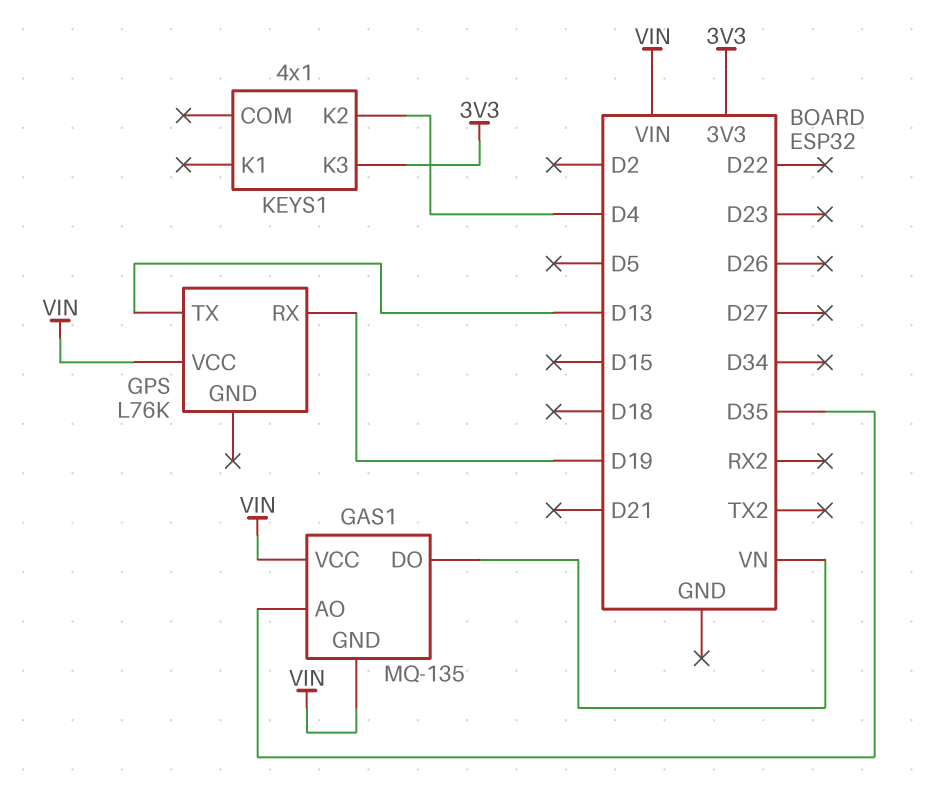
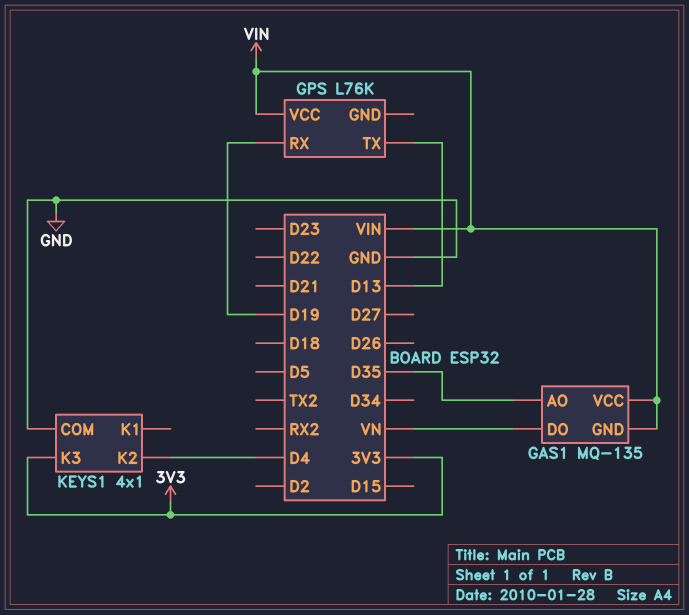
KEYS1 pin COM: none -> GND

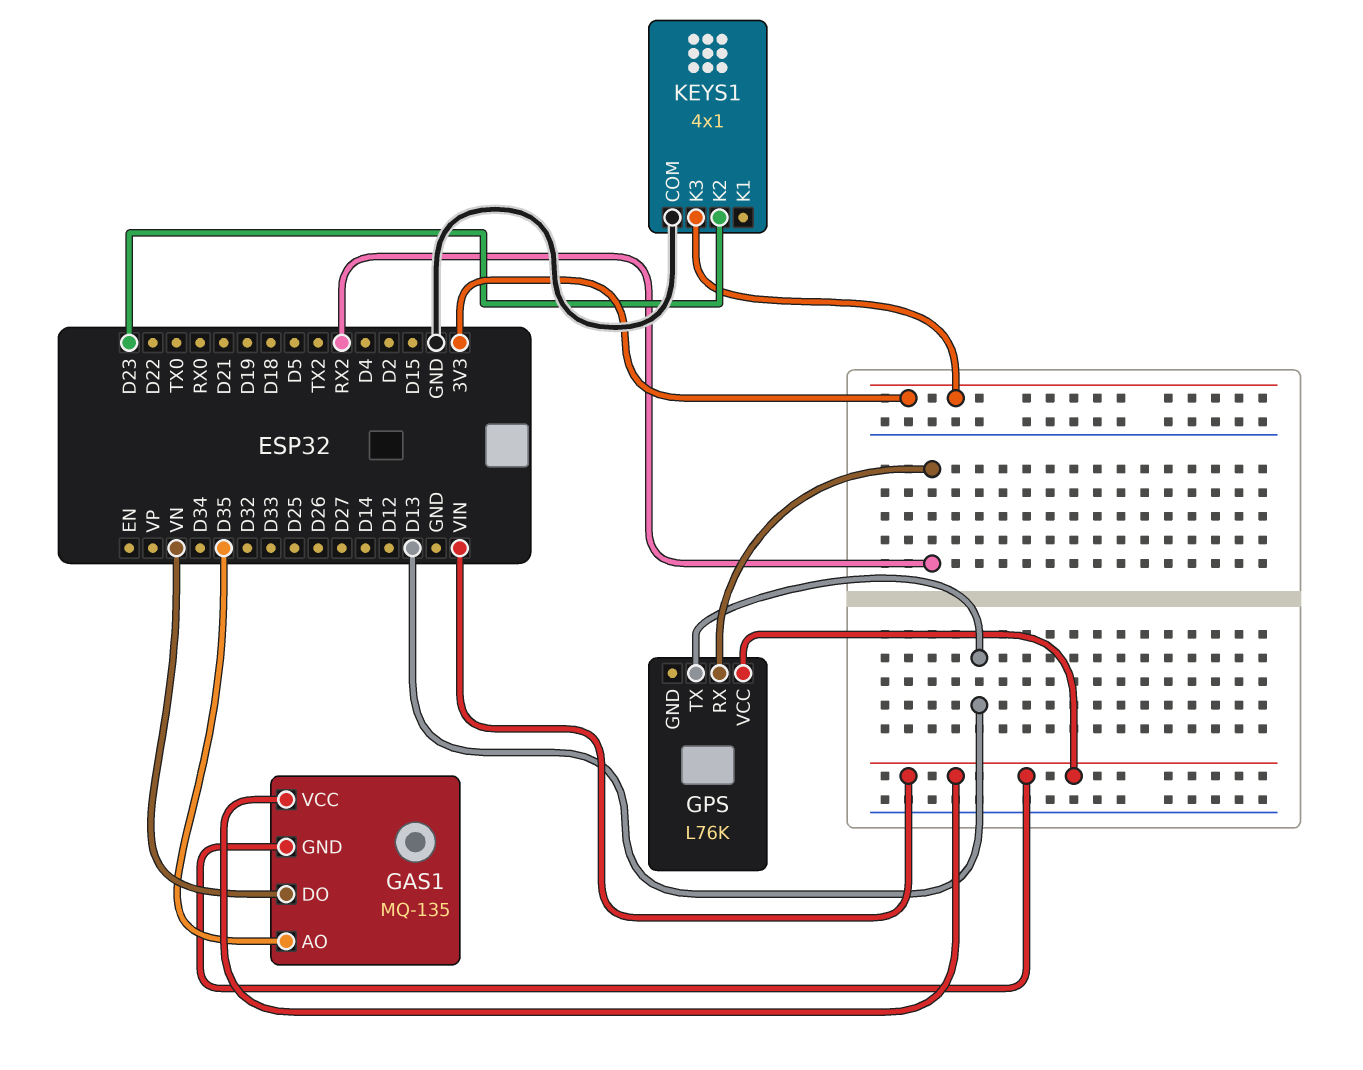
GPS pin RX: D19 -> RX2
KEYS1 pin K2: D4 -> D23

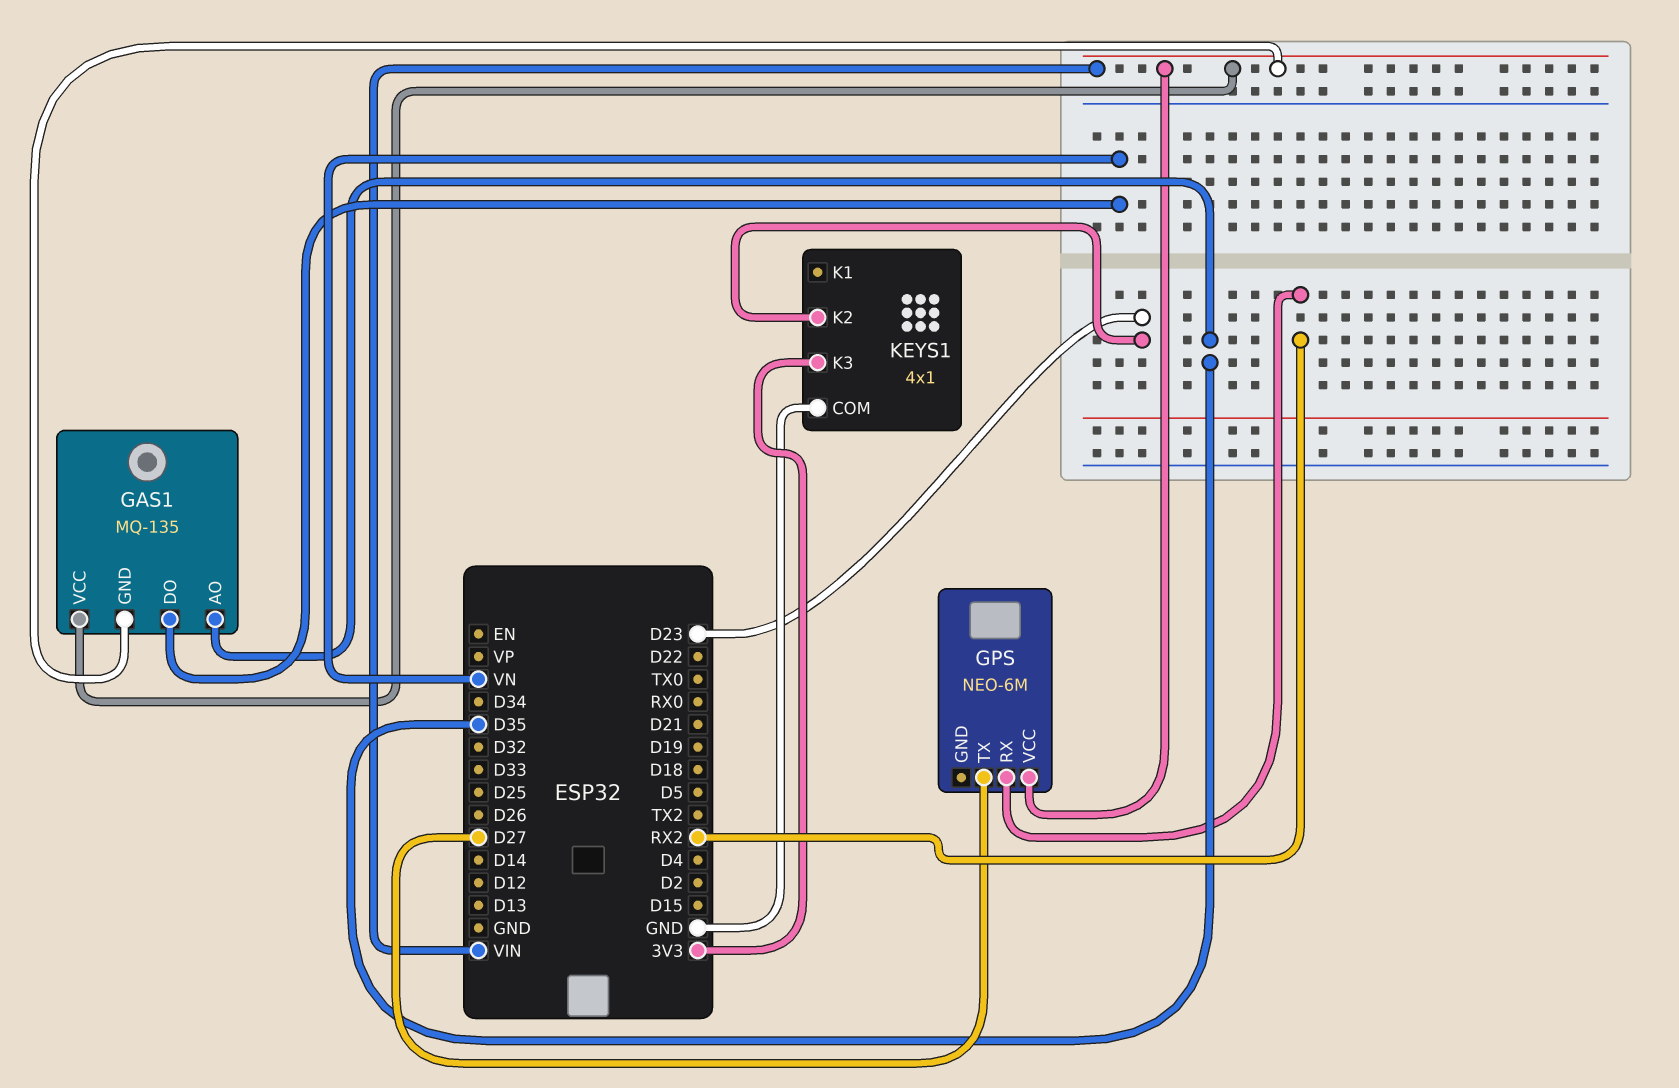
GPS: L76K -> NEO-6M
GPS pin TX: D13 -> D27

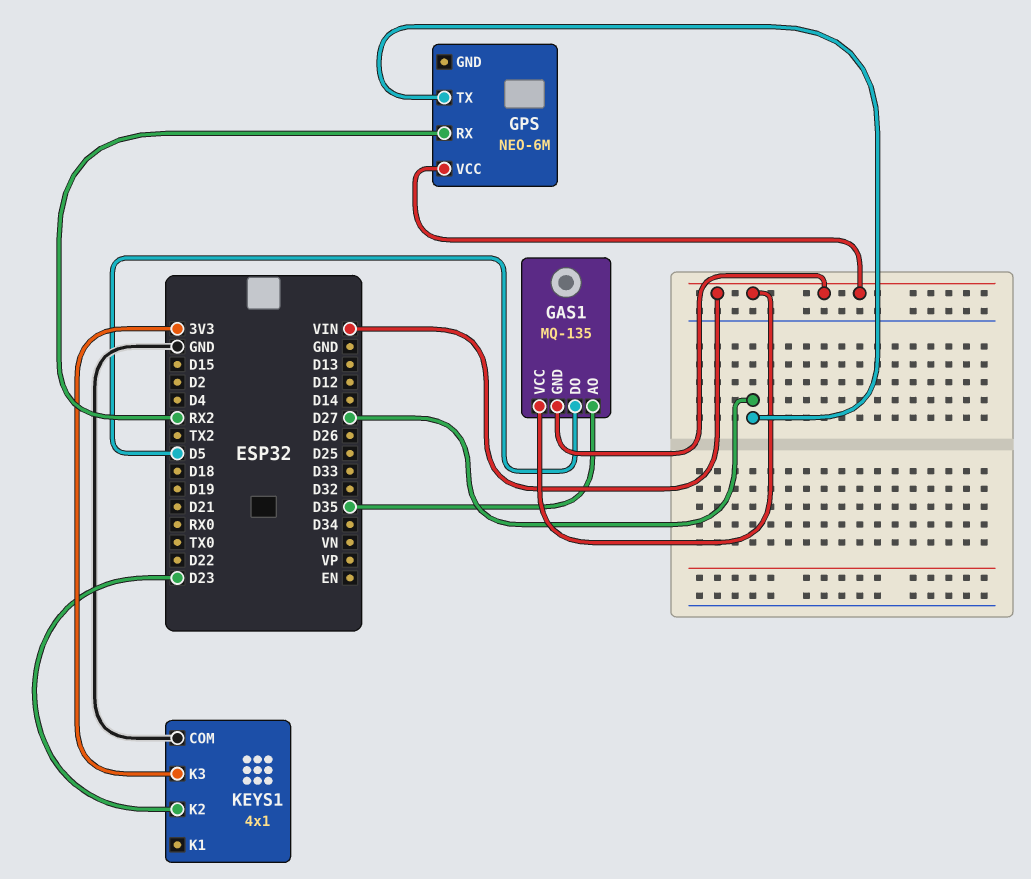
GAS1 pin DO: VN -> D5

